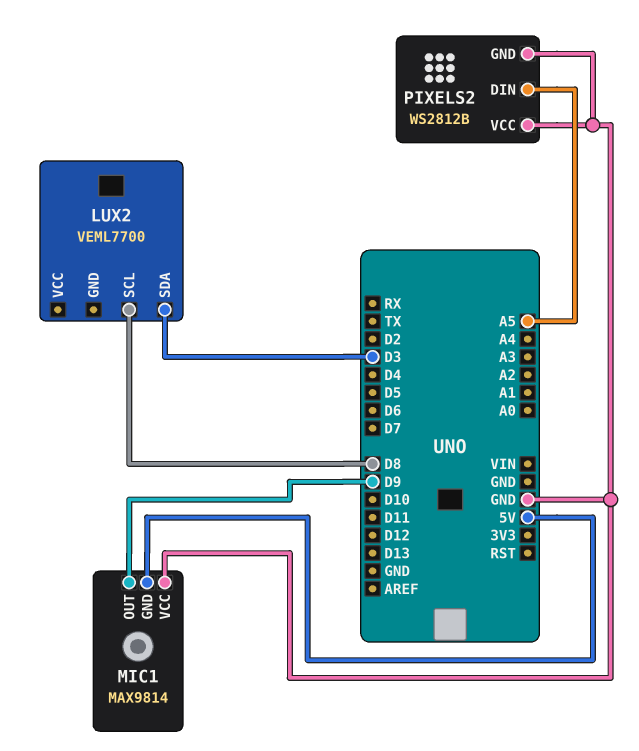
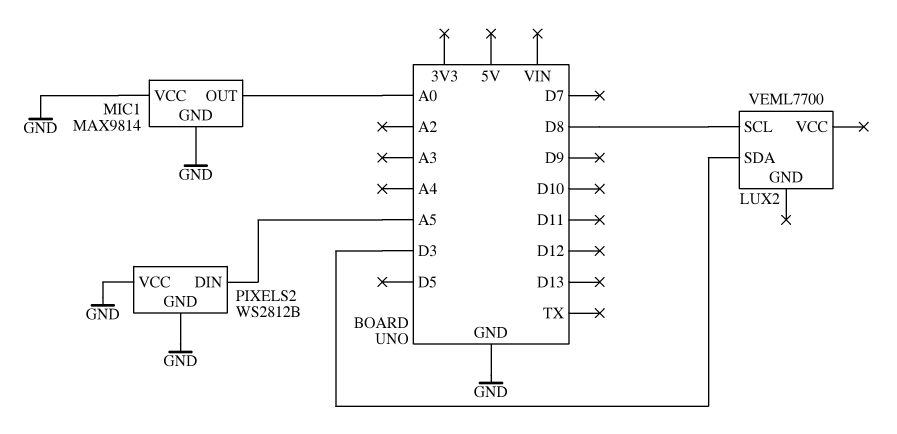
MIC1 pin GND: 5V -> GND
MIC1 pin OUT: D9 -> A0

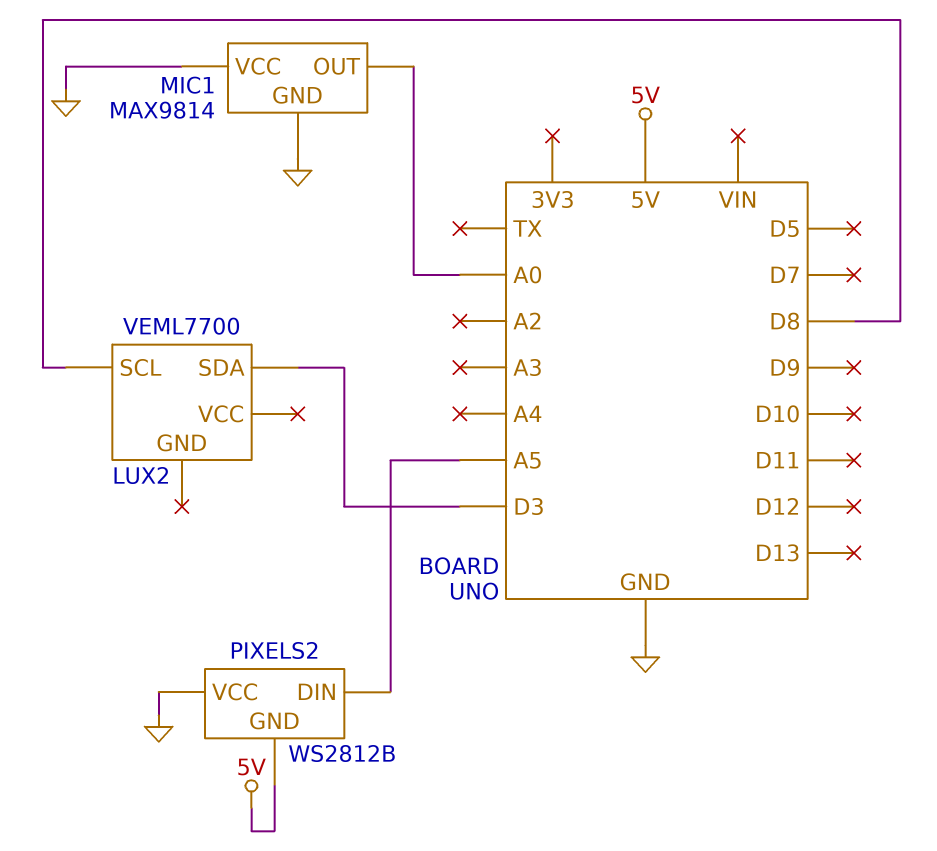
PIXELS2 pin GND: GND -> 5V

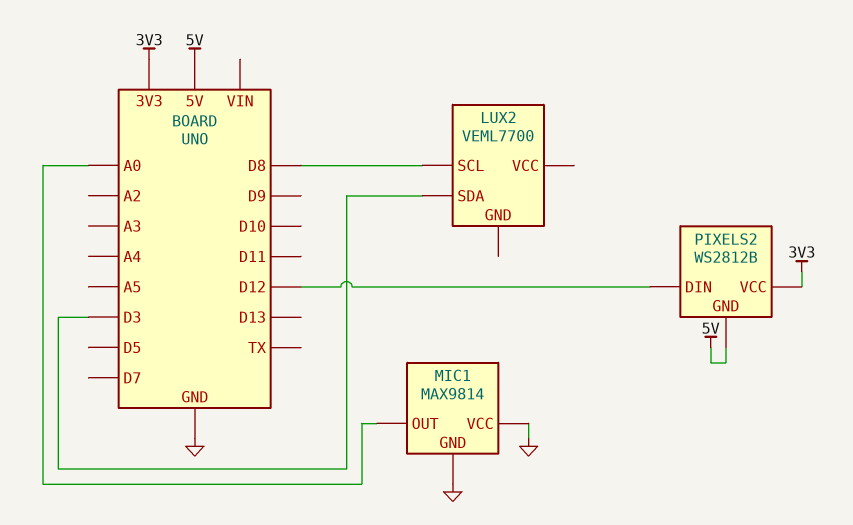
PIXELS2 pin DIN: A5 -> D12
PIXELS2 pin VCC: GND -> 3V3

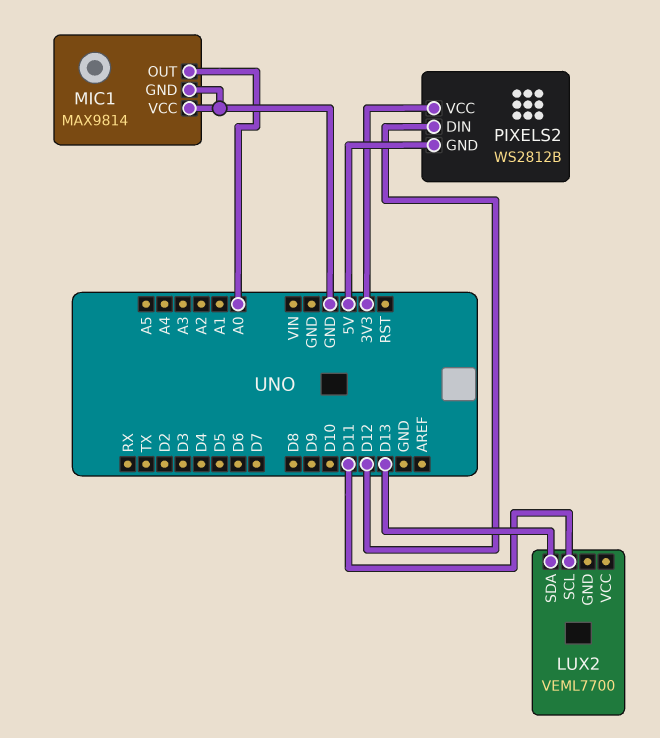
LUX2 pin SCL: D8 -> D11
LUX2 pin SDA: D3 -> D13

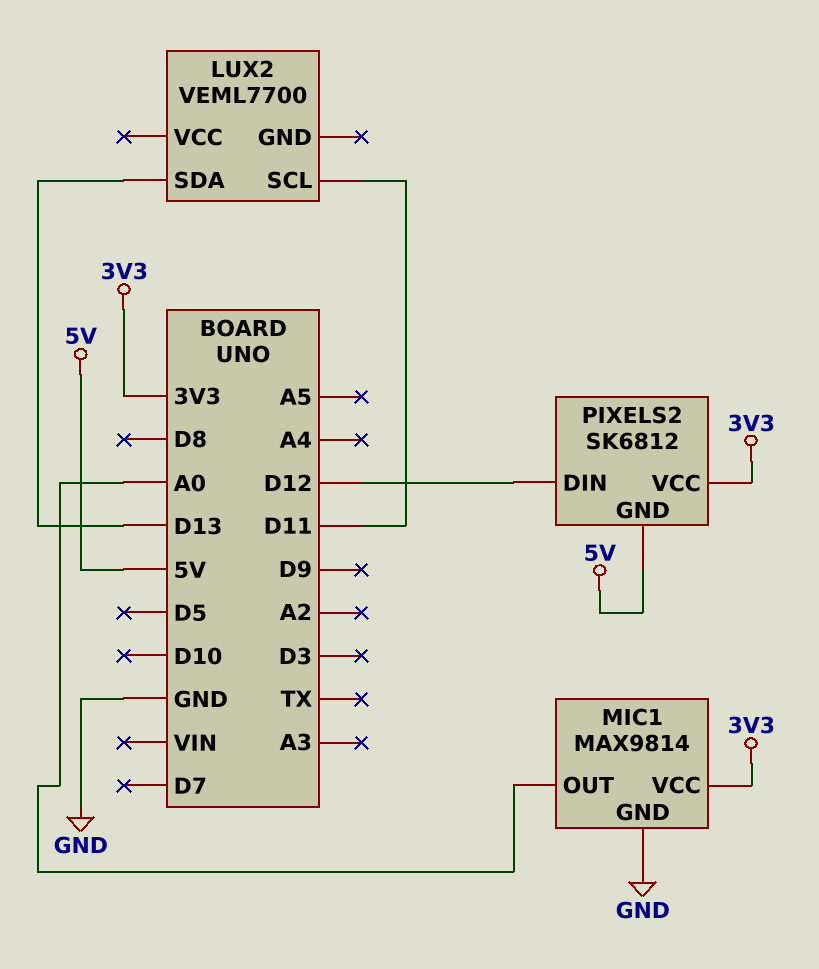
MIC1 pin VCC: GND -> 3V3
PIXELS2: WS2812B -> SK6812

